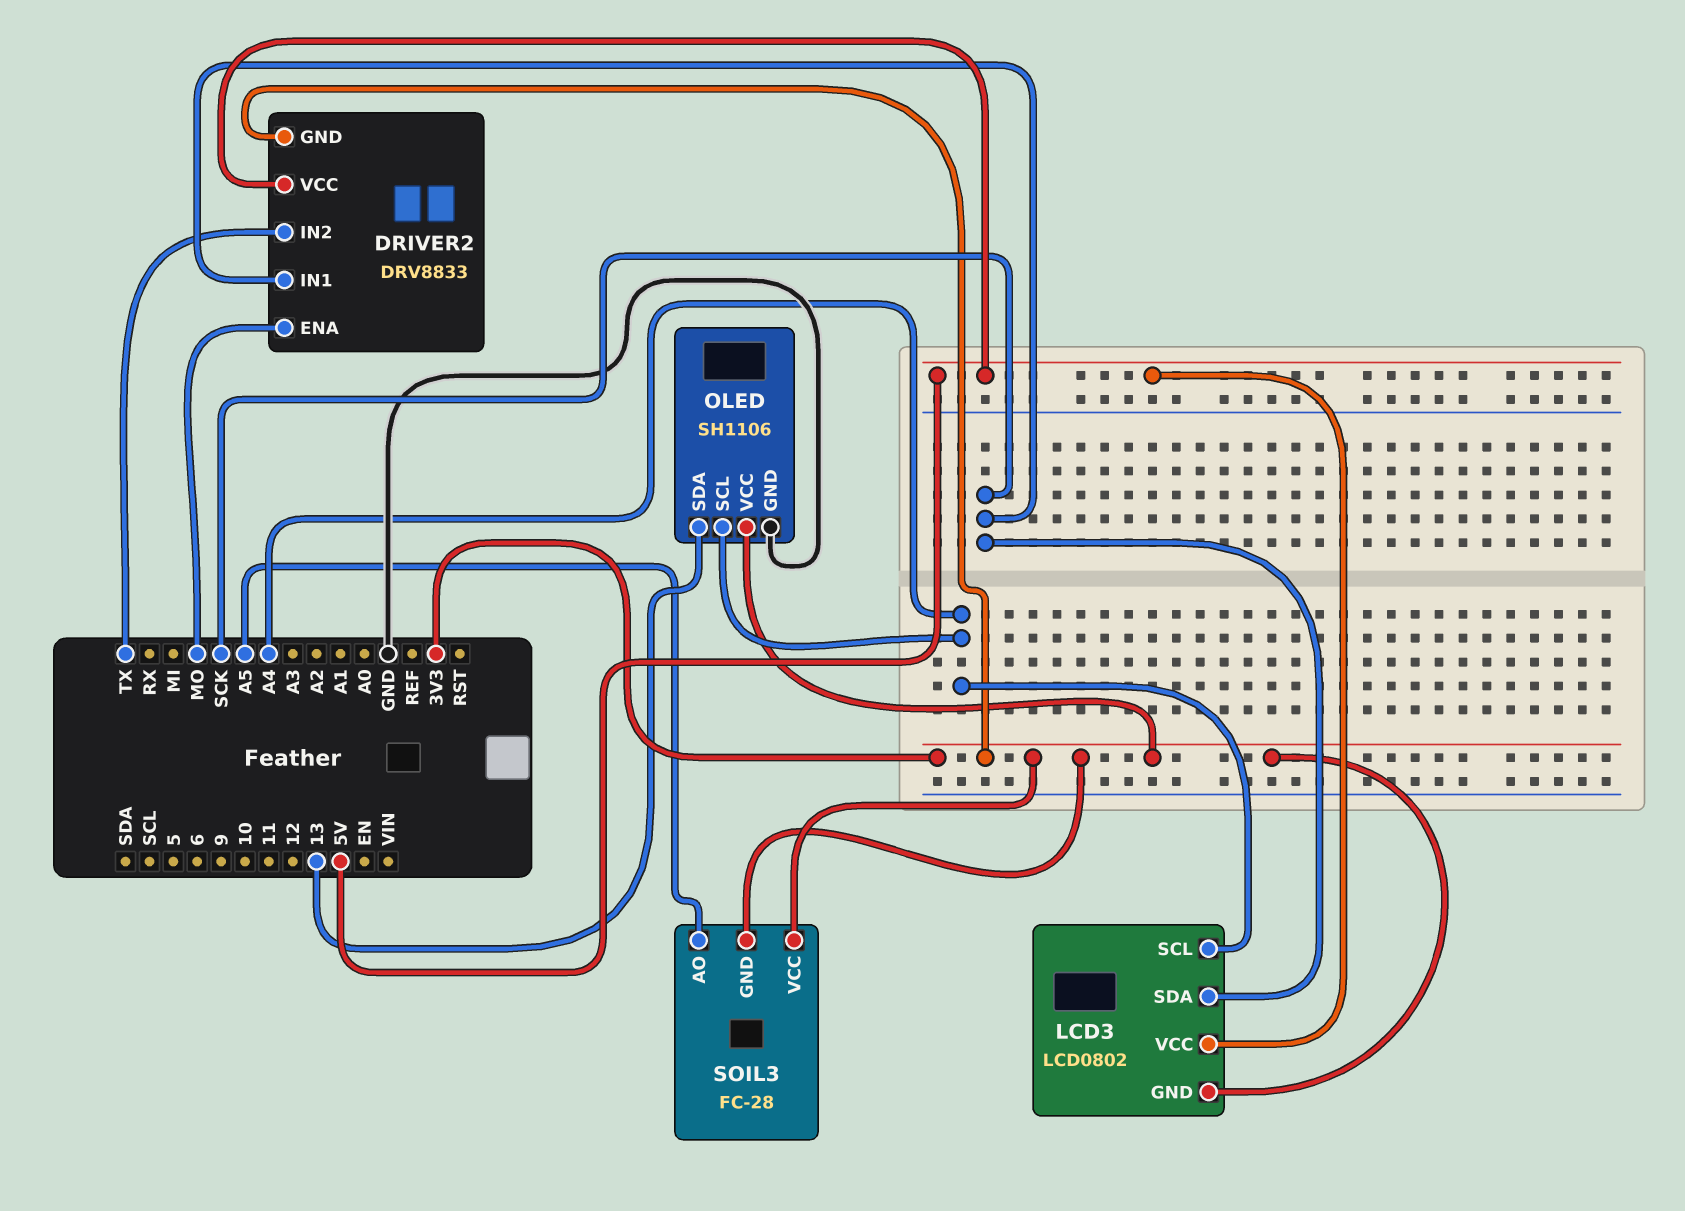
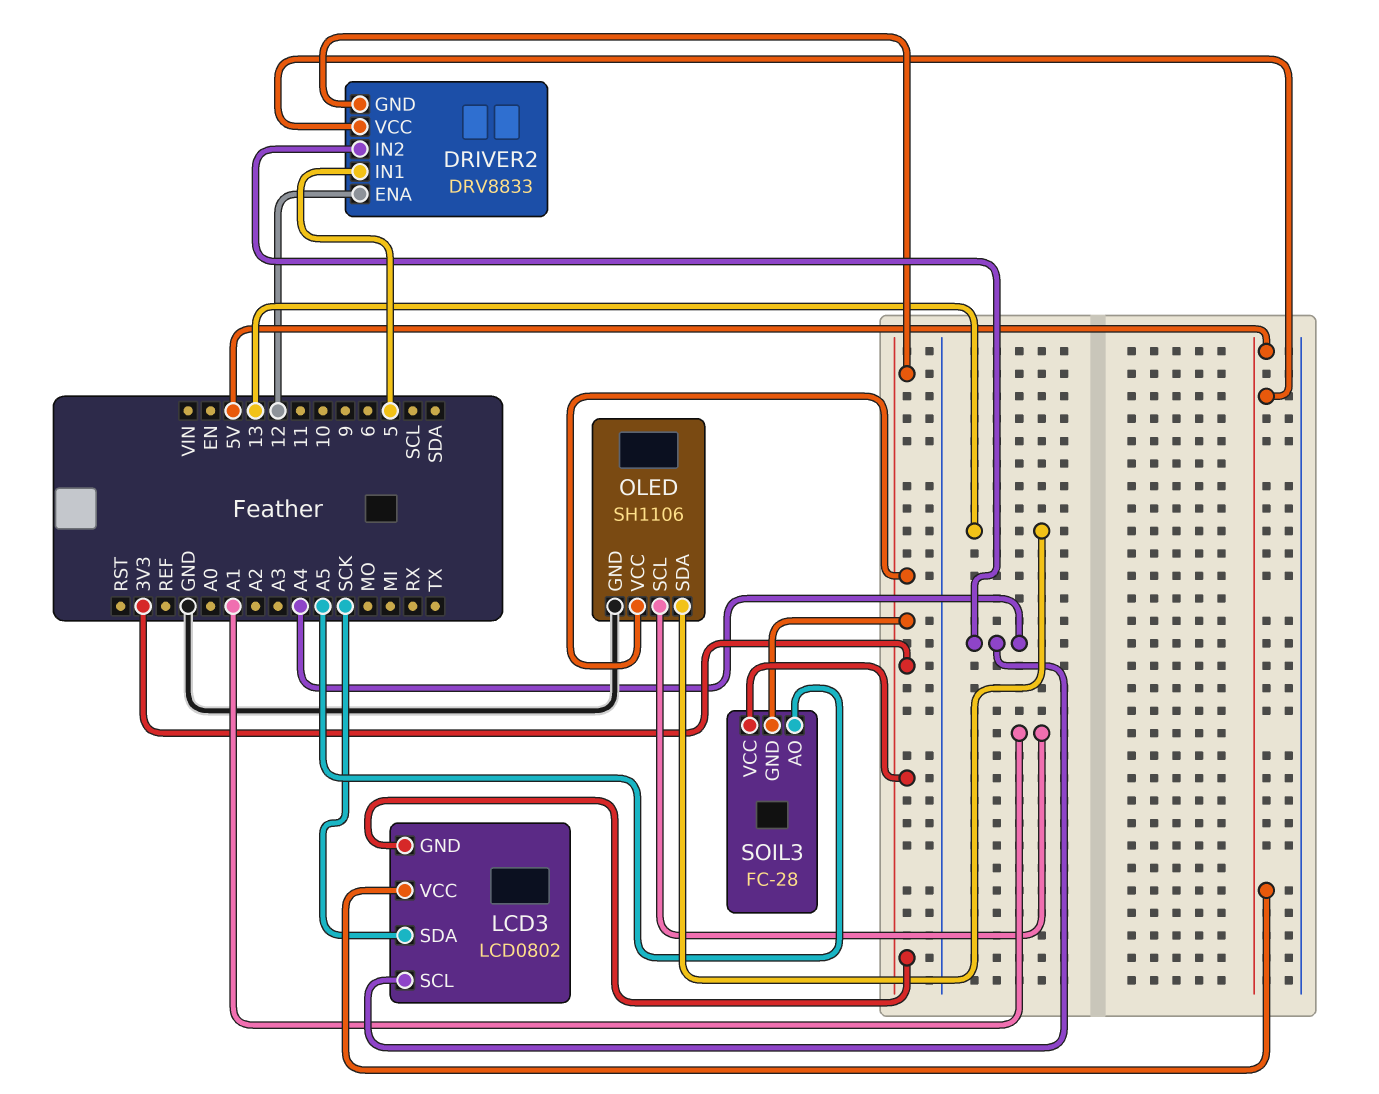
DRIVER2 pin ENA: MO -> 12
DRIVER2 pin IN1: SCK -> 5
DRIVER2 pin IN2: TX -> A4
OLED pin SCL: A4 -> A1

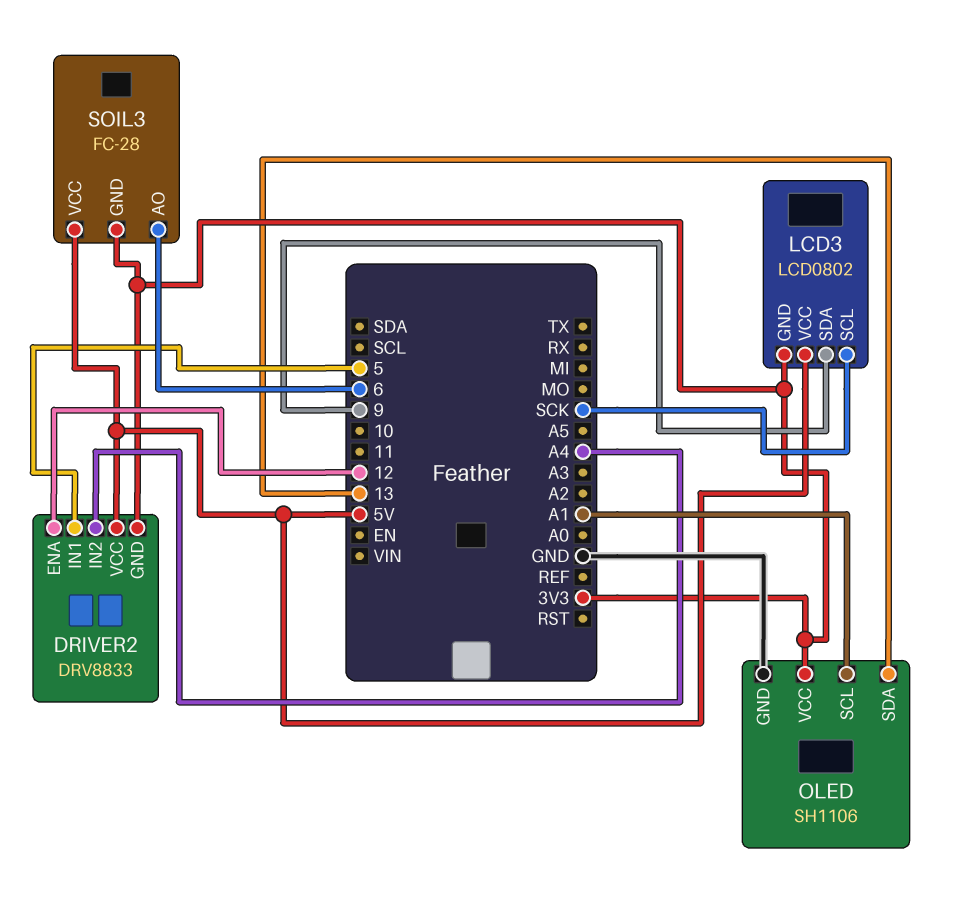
LCD3 pin SCL: A4 -> SCK
LCD3 pin SDA: SCK -> 9
SOIL3 pin AO: A5 -> 6
SOIL3 pin VCC: 3V3 -> 5V

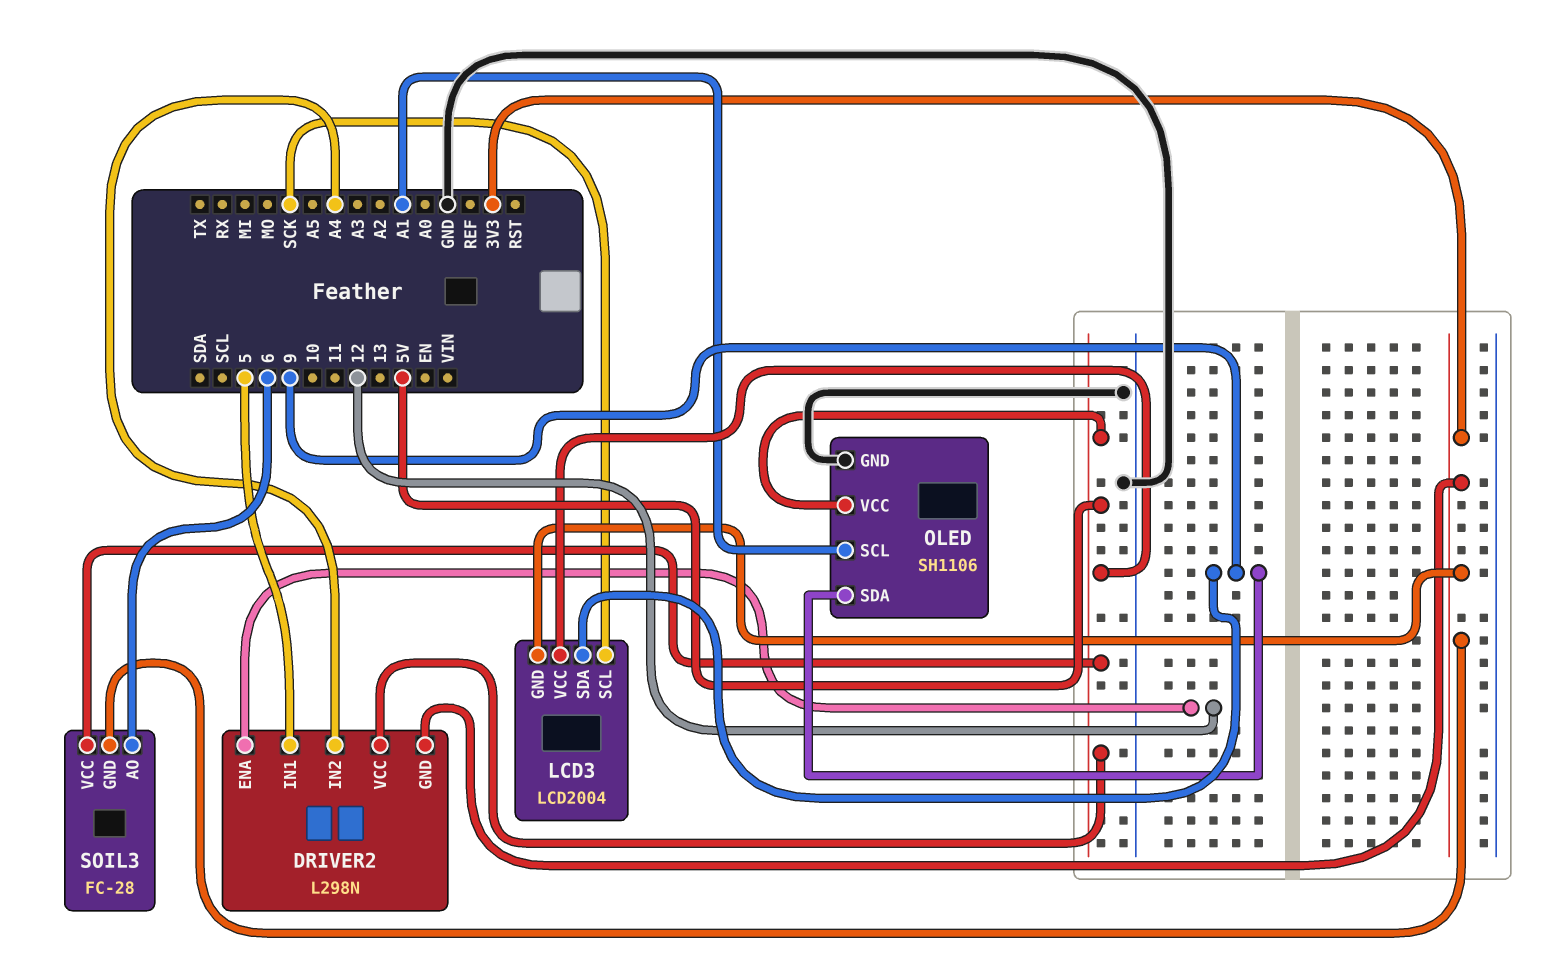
DRIVER2: DRV8833 -> L298N
LCD3: LCD0802 -> LCD2004
OLED pin SDA: 13 -> 9
OLED pin VCC: 3V3 -> 5V

